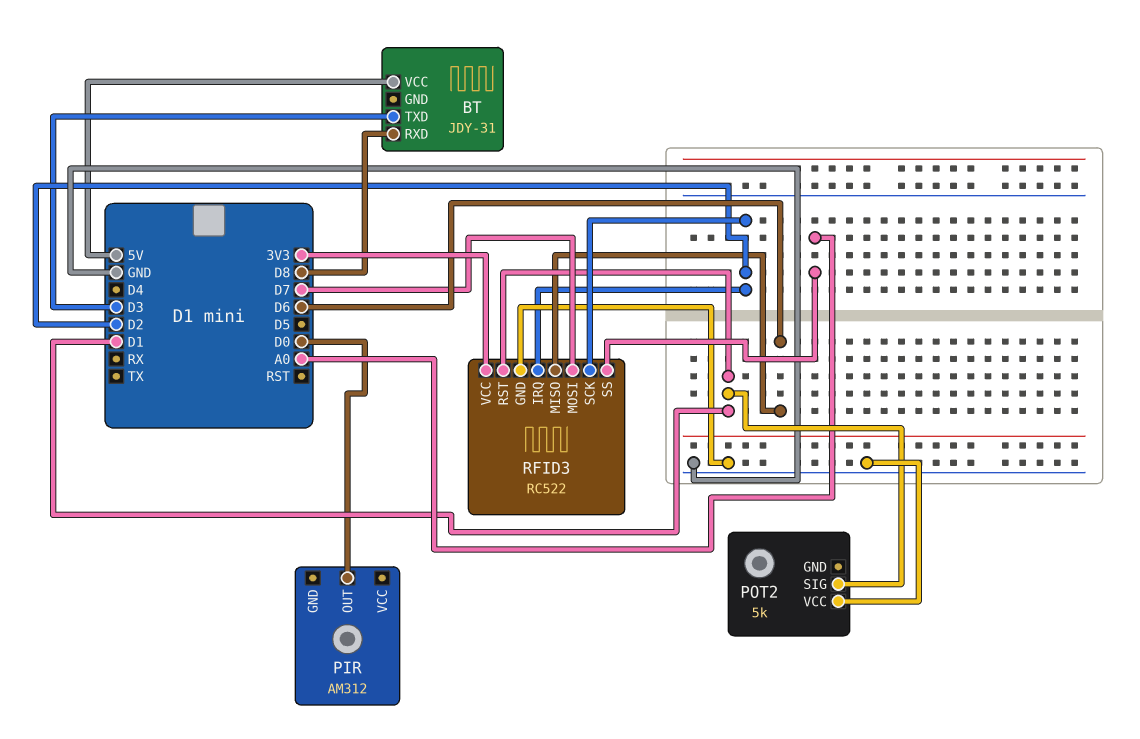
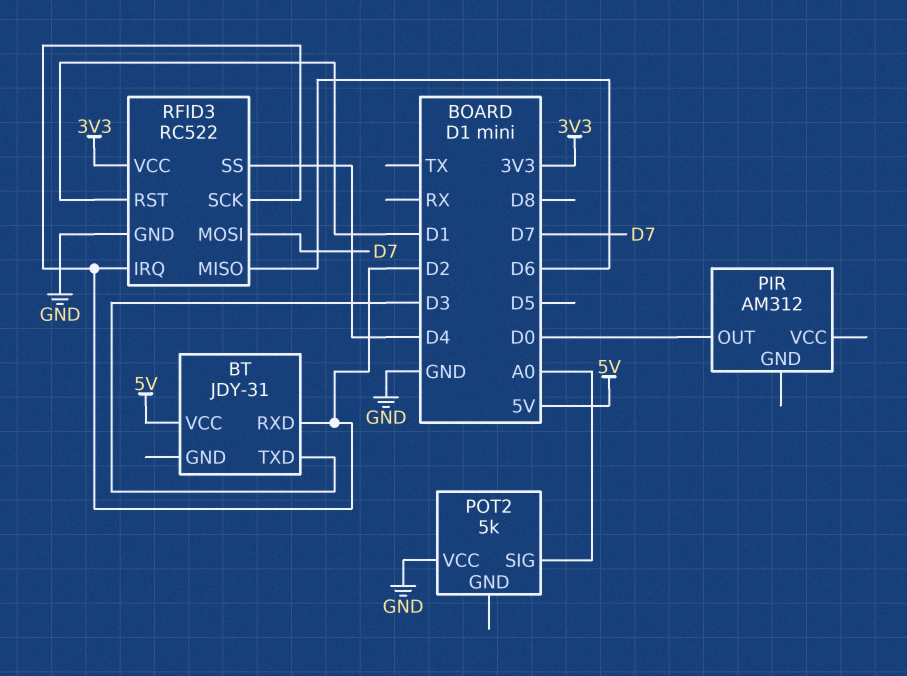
BT pin RXD: D8 -> D2
POT2 pin SIG: D1 -> A0
RFID3 pin SS: A0 -> D4

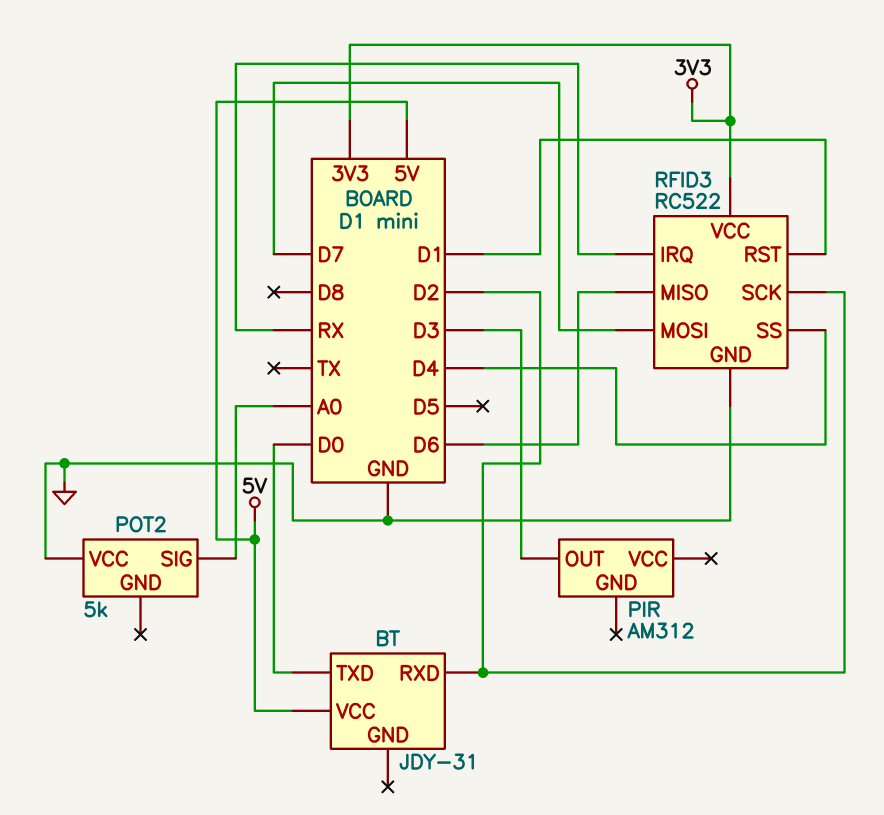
BT pin TXD: D3 -> D0
PIR pin OUT: D0 -> D3
RFID3 pin IRQ: D2 -> RX

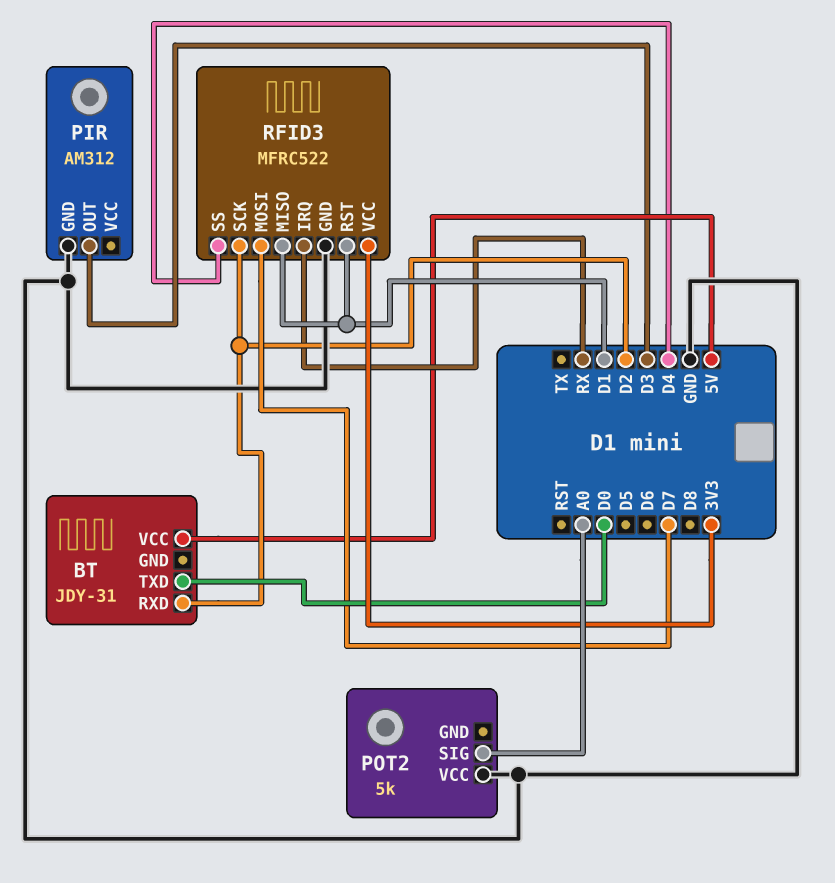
PIR pin GND: none -> GND
RFID3: RC522 -> MFRC522
RFID3 pin MISO: D6 -> D1

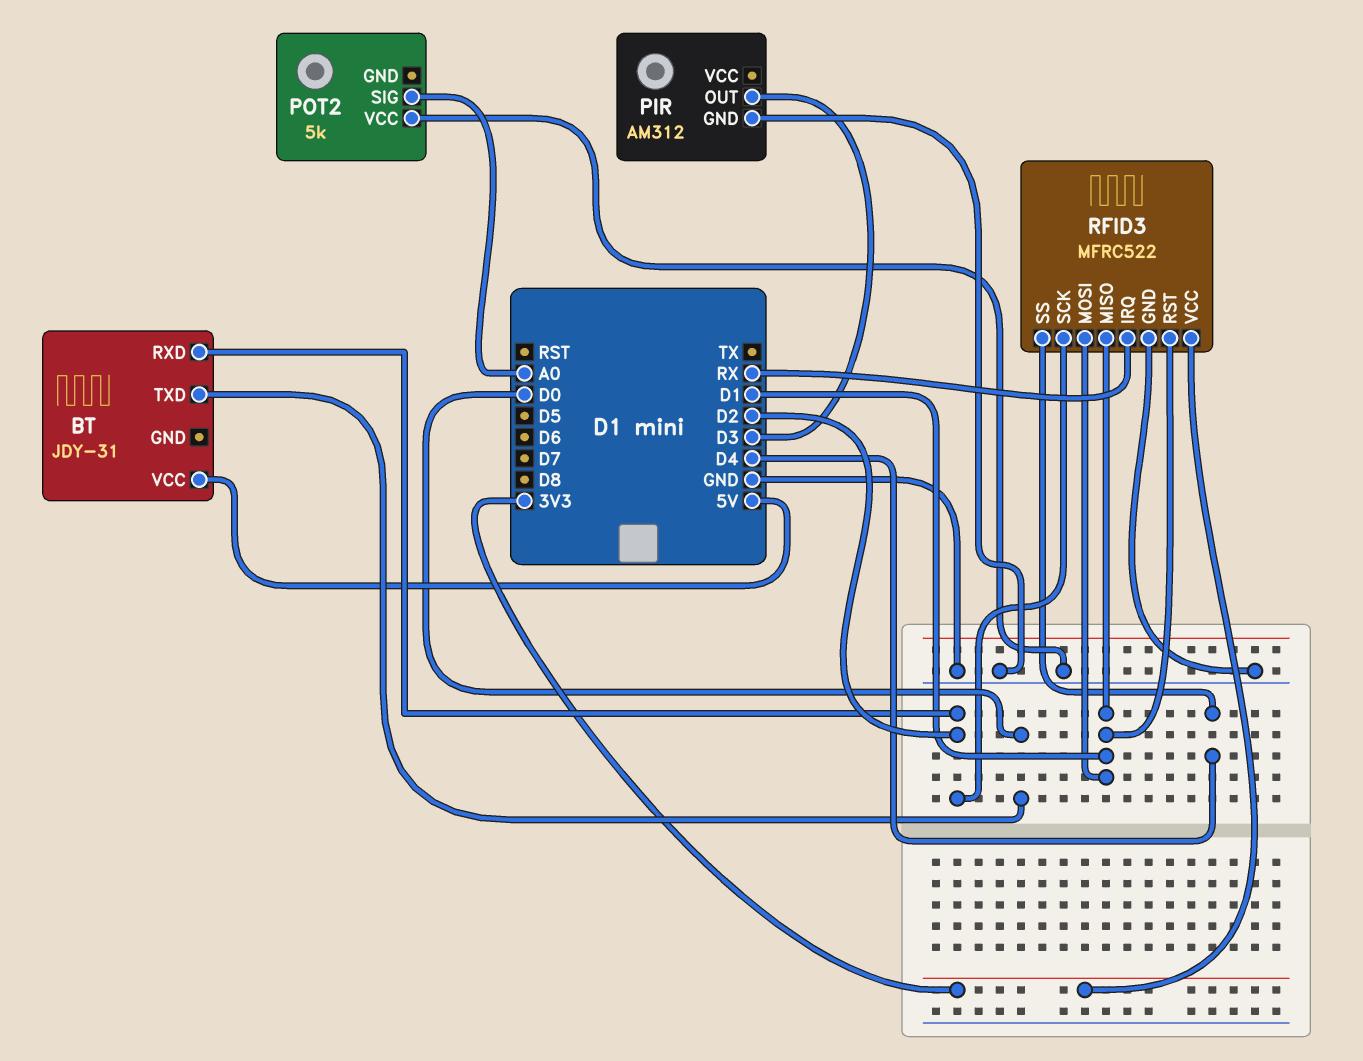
RFID3 pin MOSI: D7 -> D1

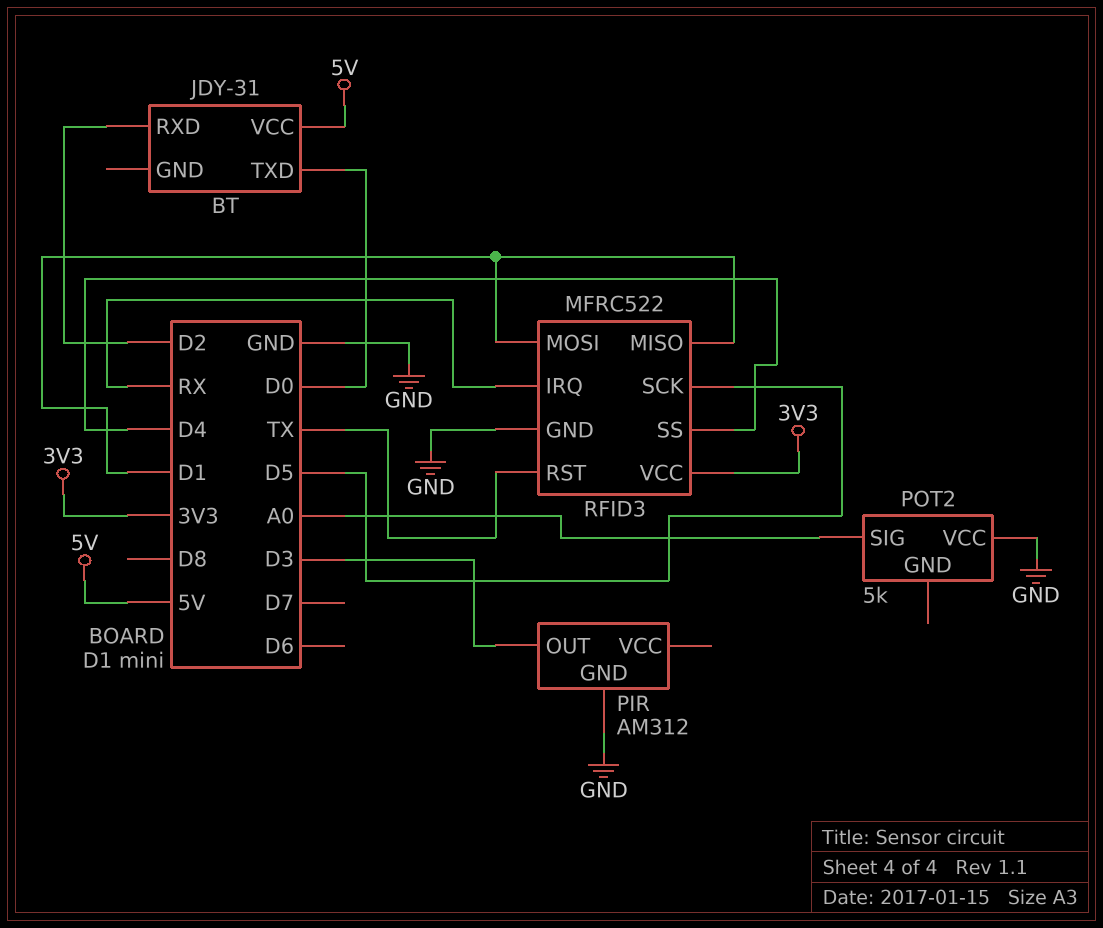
RFID3 pin RST: D1 -> TX
RFID3 pin SCK: D2 -> D5

